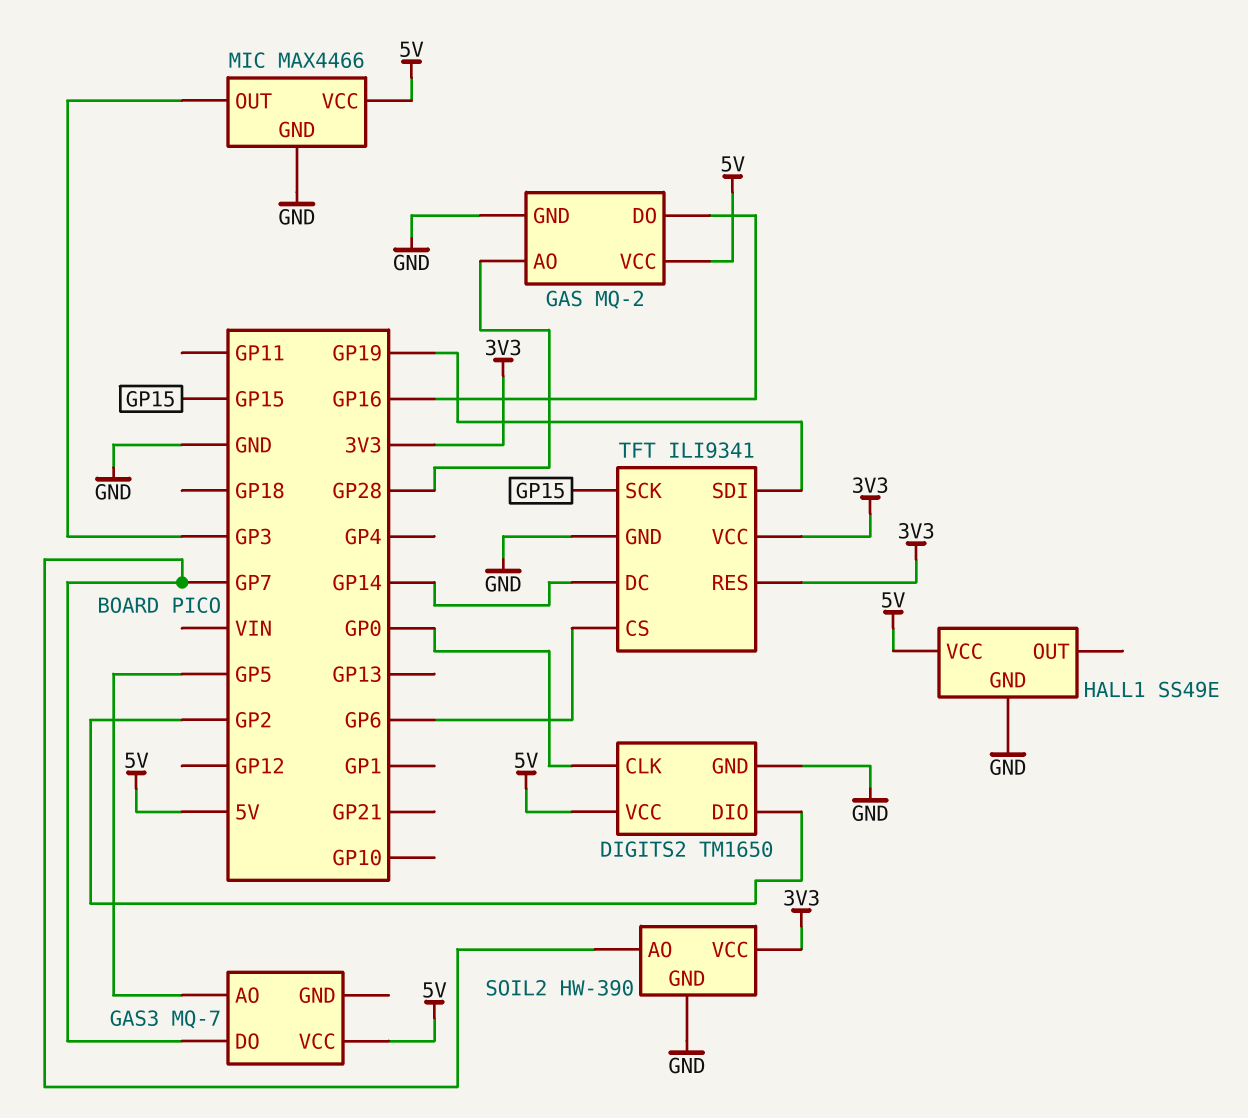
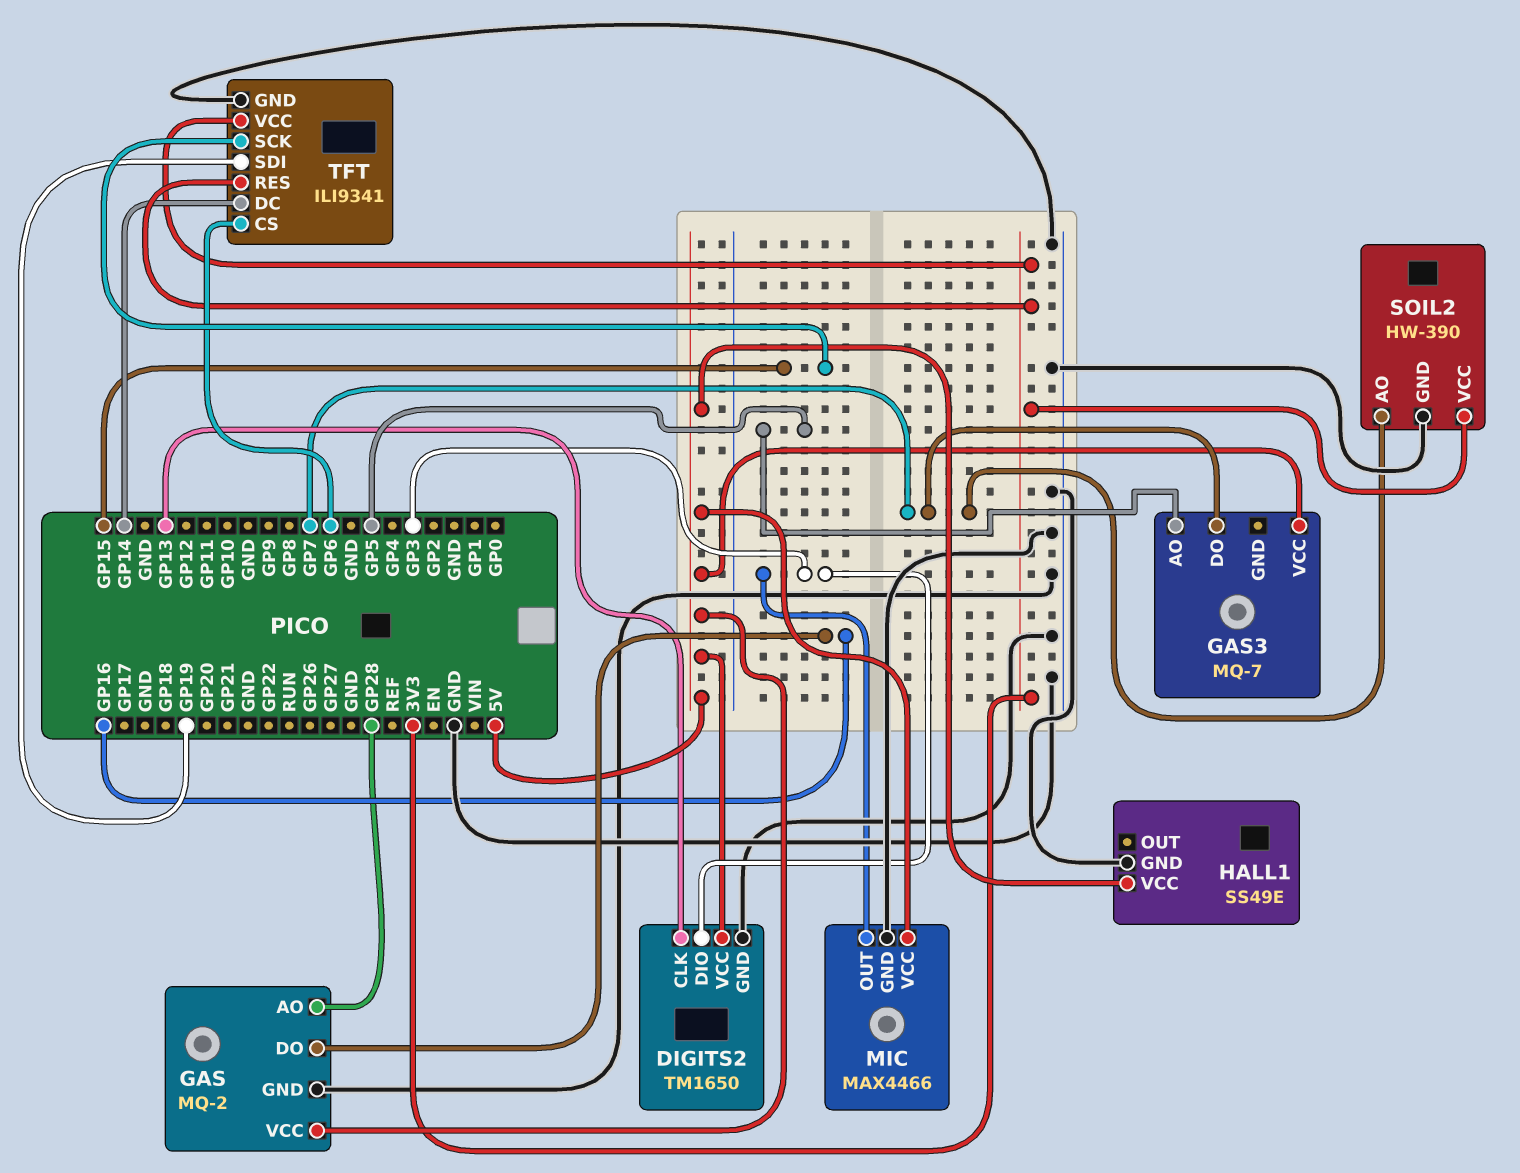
DIGITS2 pin CLK: GP0 -> GP13
DIGITS2 pin DIO: GP2 -> GP3

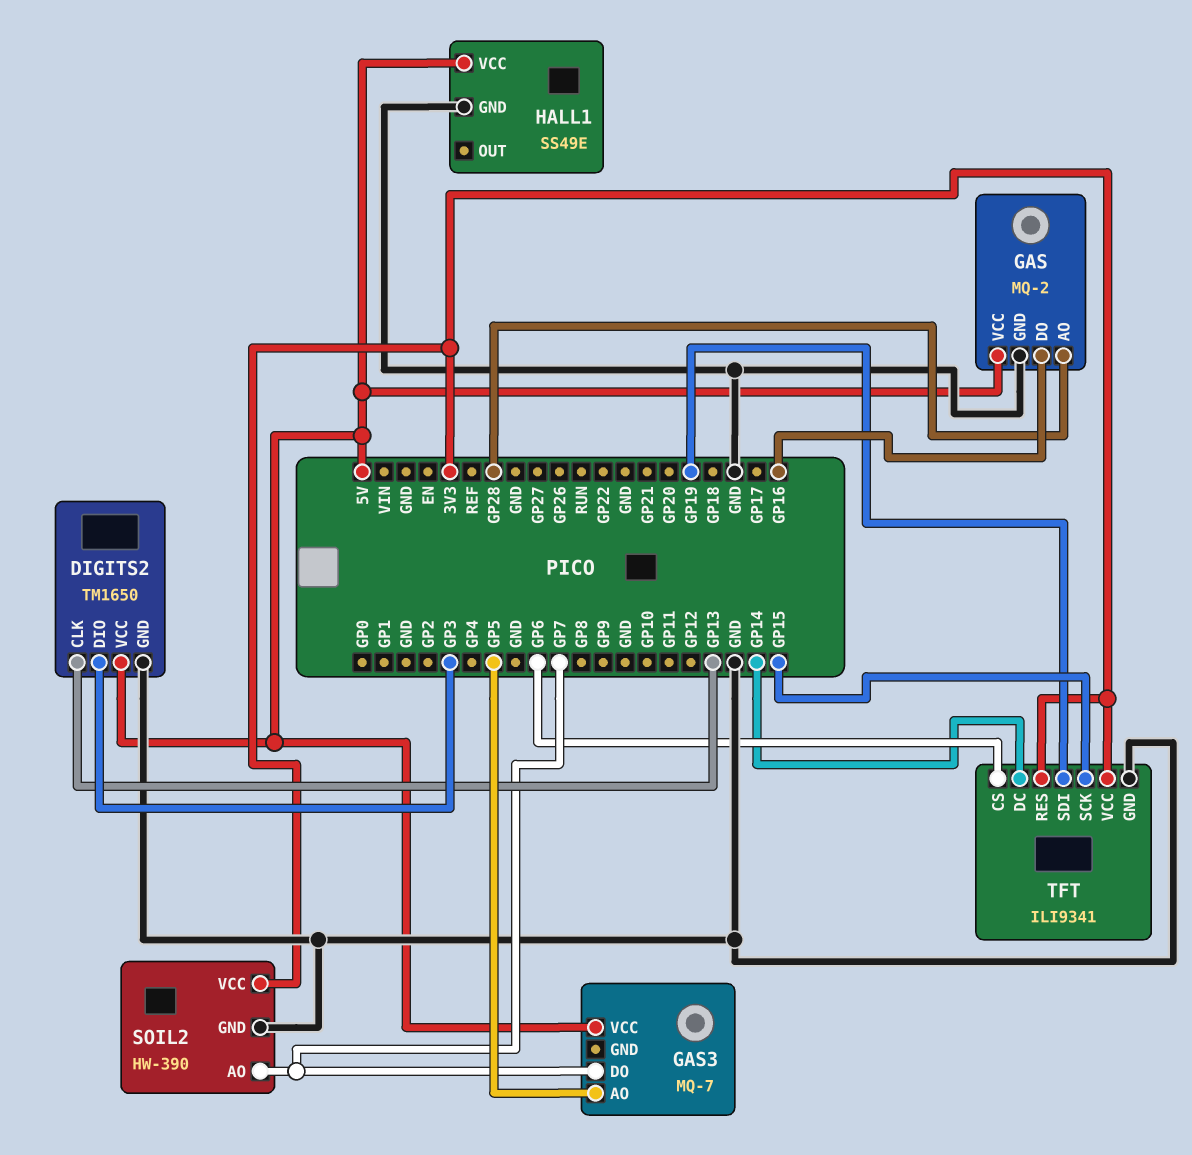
MIC: MAX4466 -> none
MIC pin GND: GND -> none
MIC pin OUT: GP3 -> none
MIC pin VCC: 5V -> none

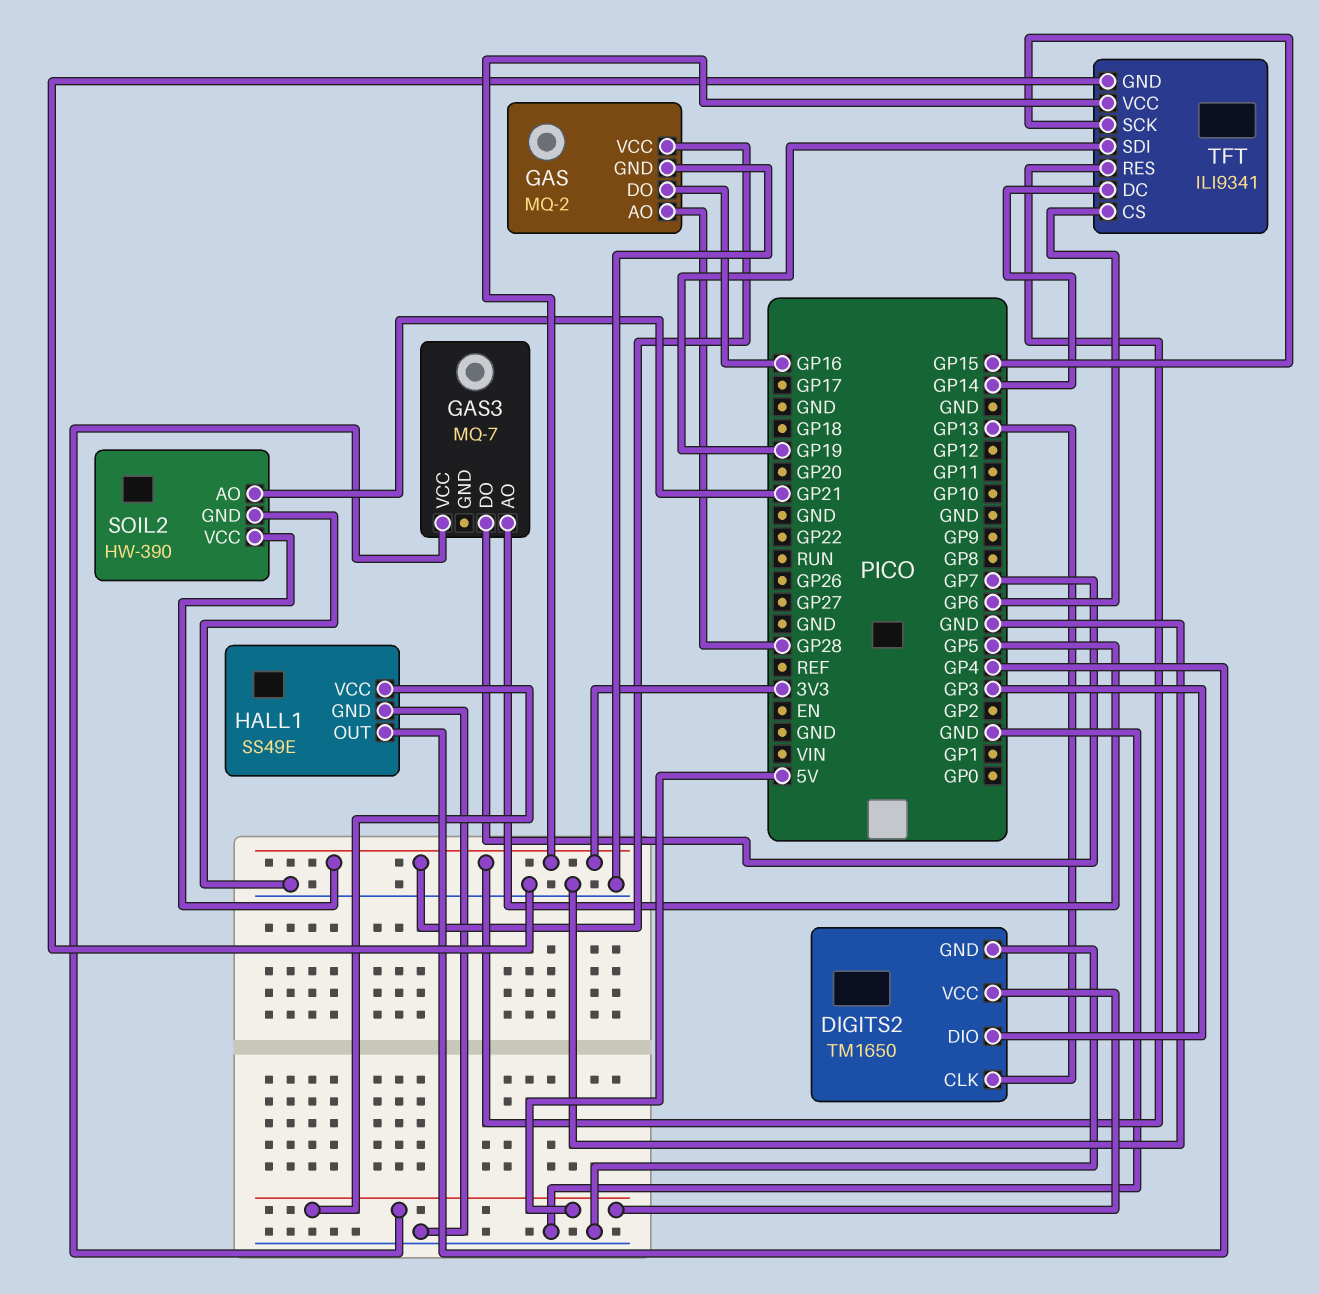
GAS pin VCC: 5V -> 3V3
HALL1 pin OUT: none -> GP4
SOIL2 pin AO: GP7 -> GP21

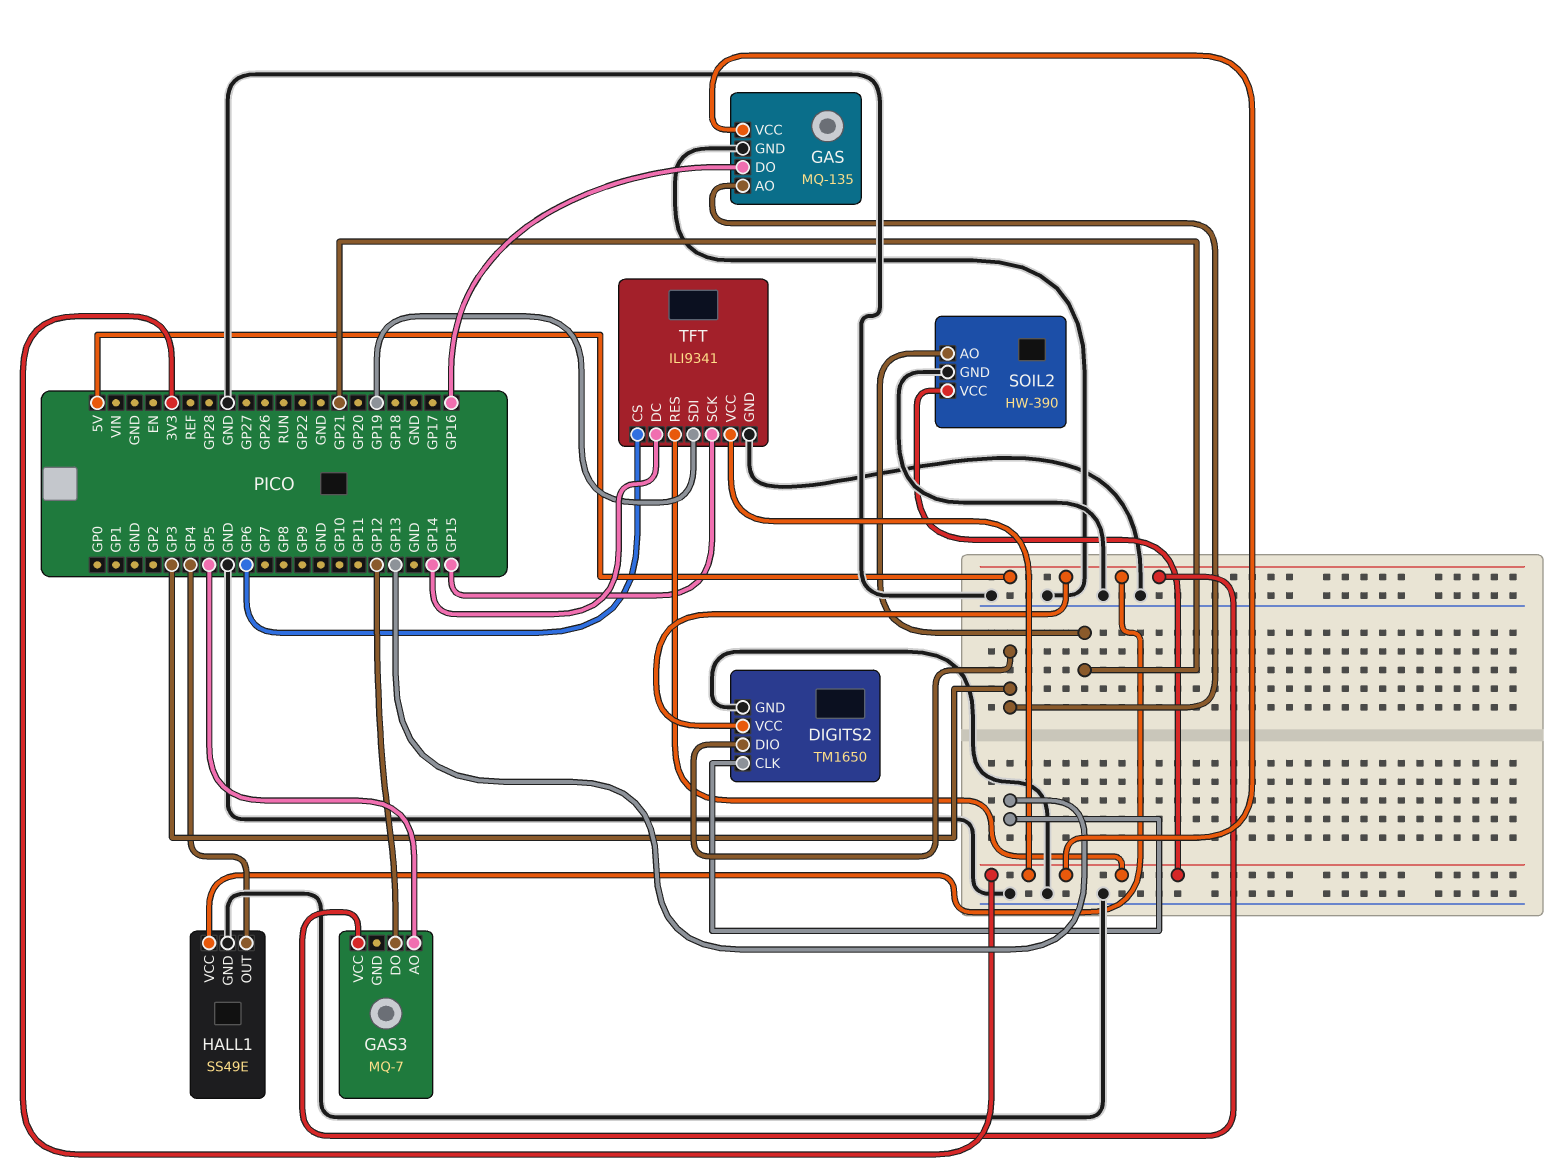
GAS: MQ-2 -> MQ-135
GAS pin AO: GP28 -> GP3
GAS3 pin DO: GP7 -> GP12

